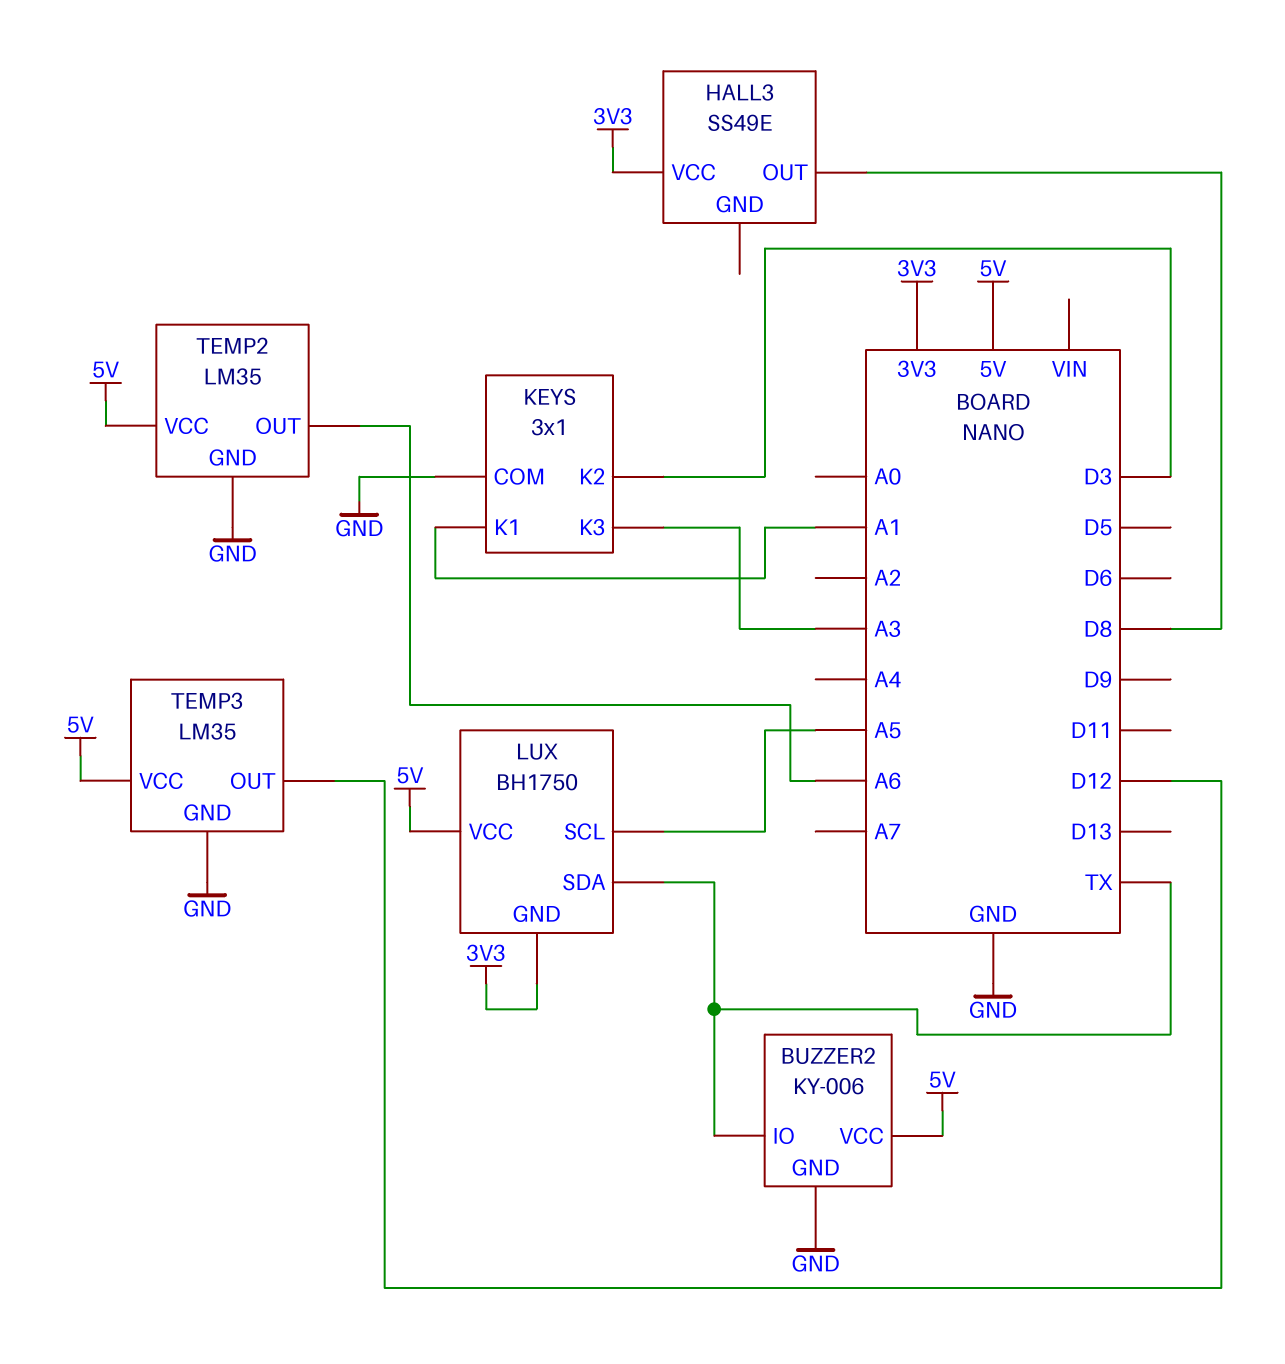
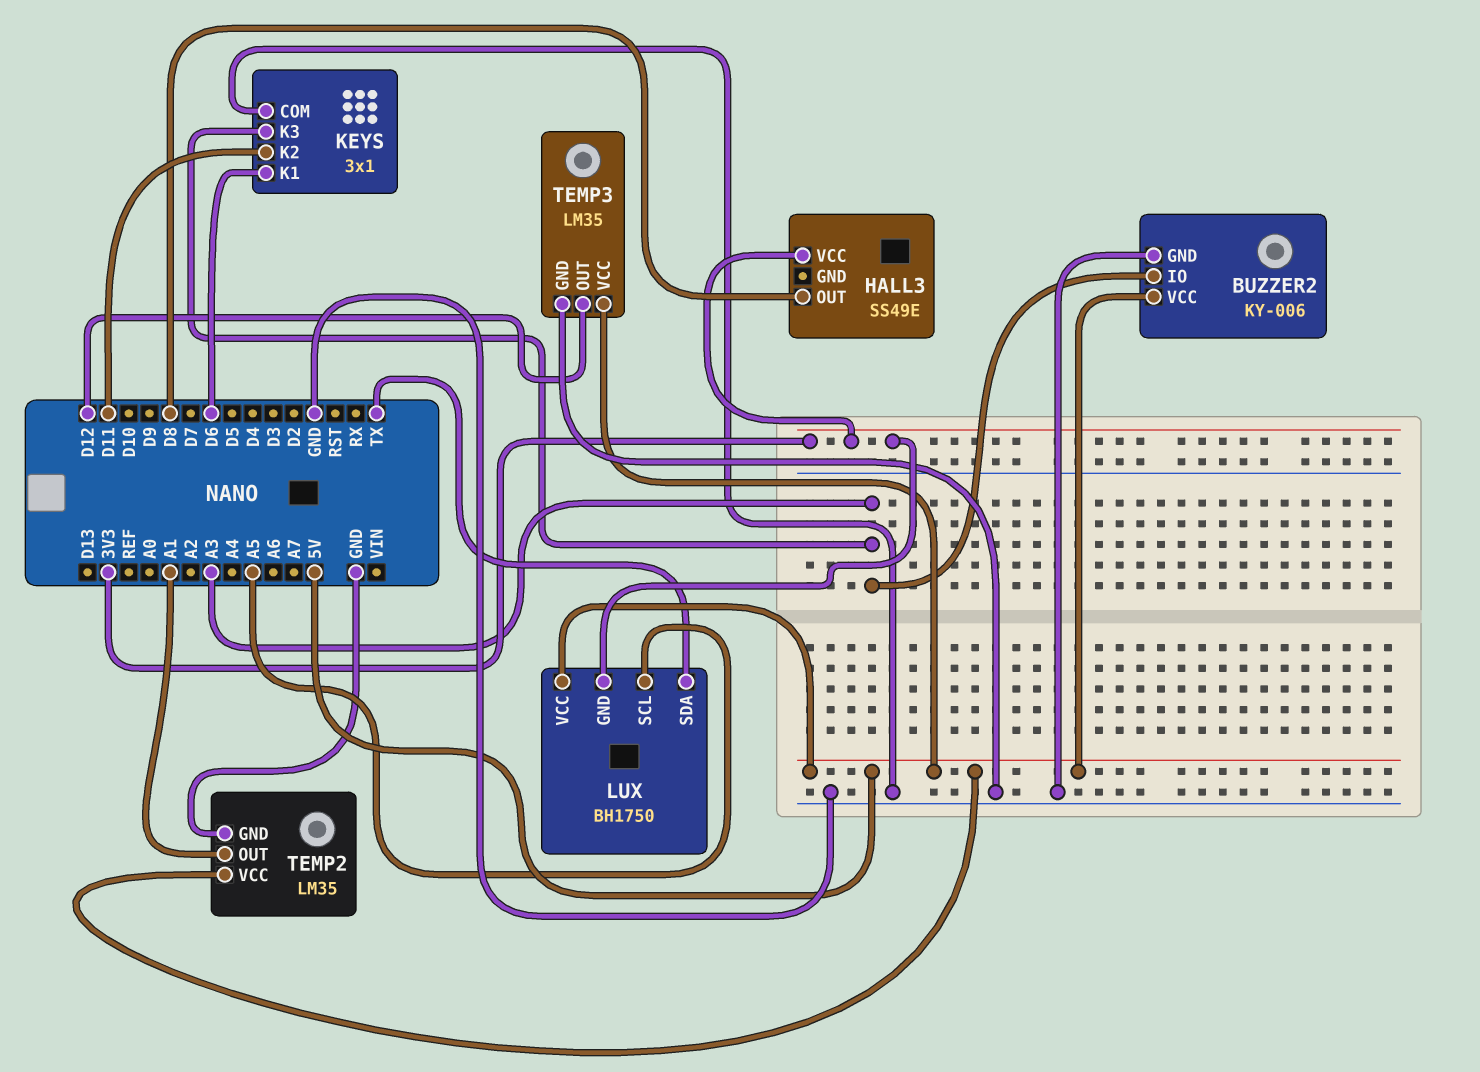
BUZZER2 pin IO: TX -> A3
KEYS pin K1: A1 -> D6
KEYS pin K2: D3 -> D11
TEMP2 pin OUT: A6 -> A1

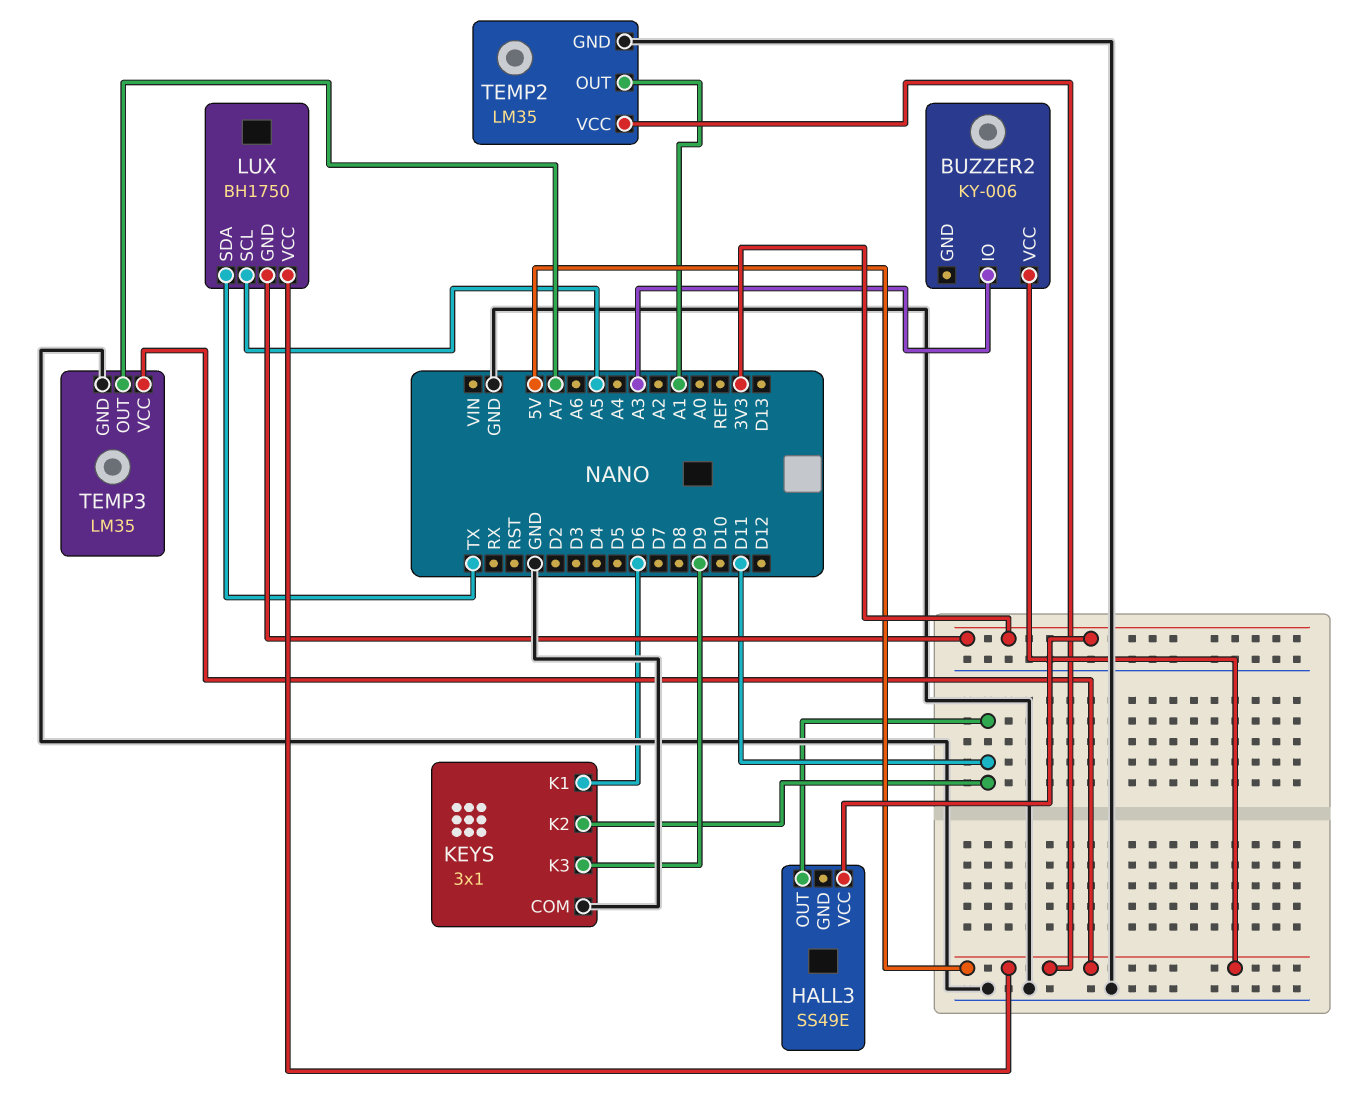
BUZZER2 pin GND: GND -> none
HALL3 pin OUT: D8 -> D11
KEYS pin K3: A3 -> D9
TEMP3 pin OUT: D12 -> A7

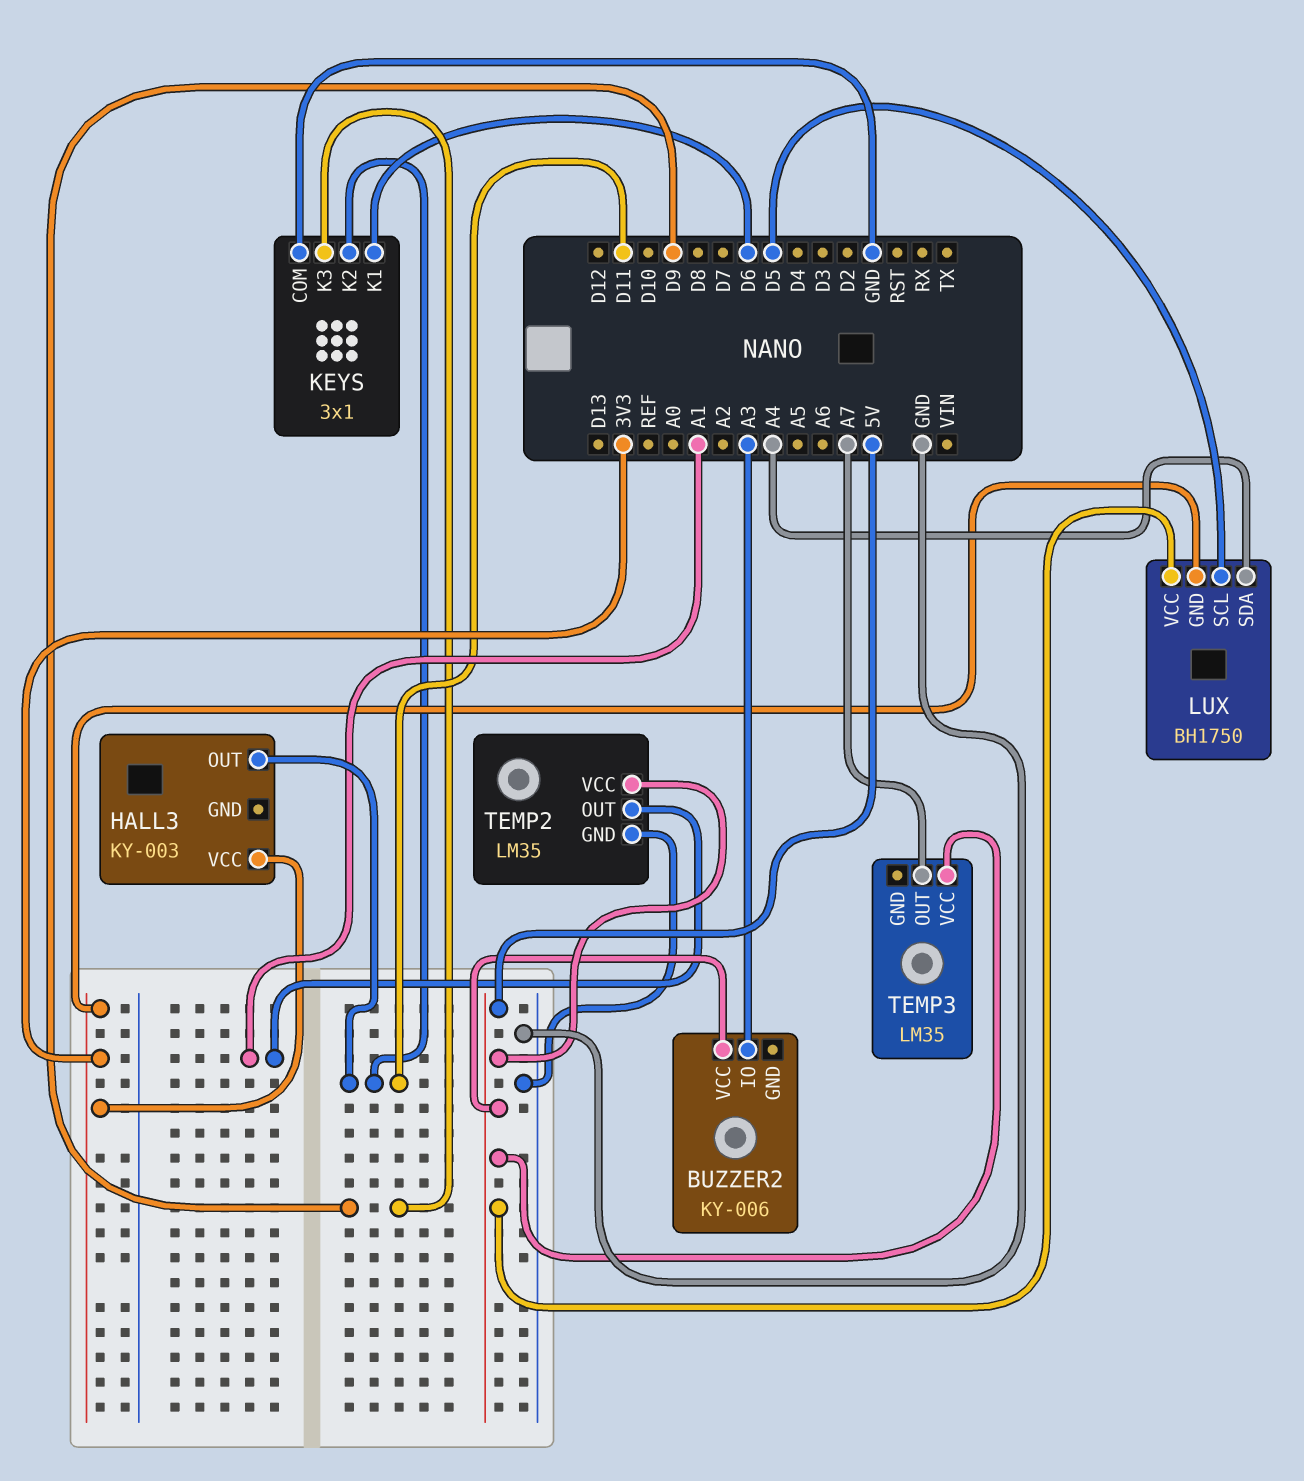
HALL3: SS49E -> KY-003
LUX pin SCL: A5 -> D5
LUX pin SDA: TX -> A4
TEMP3 pin GND: GND -> none

